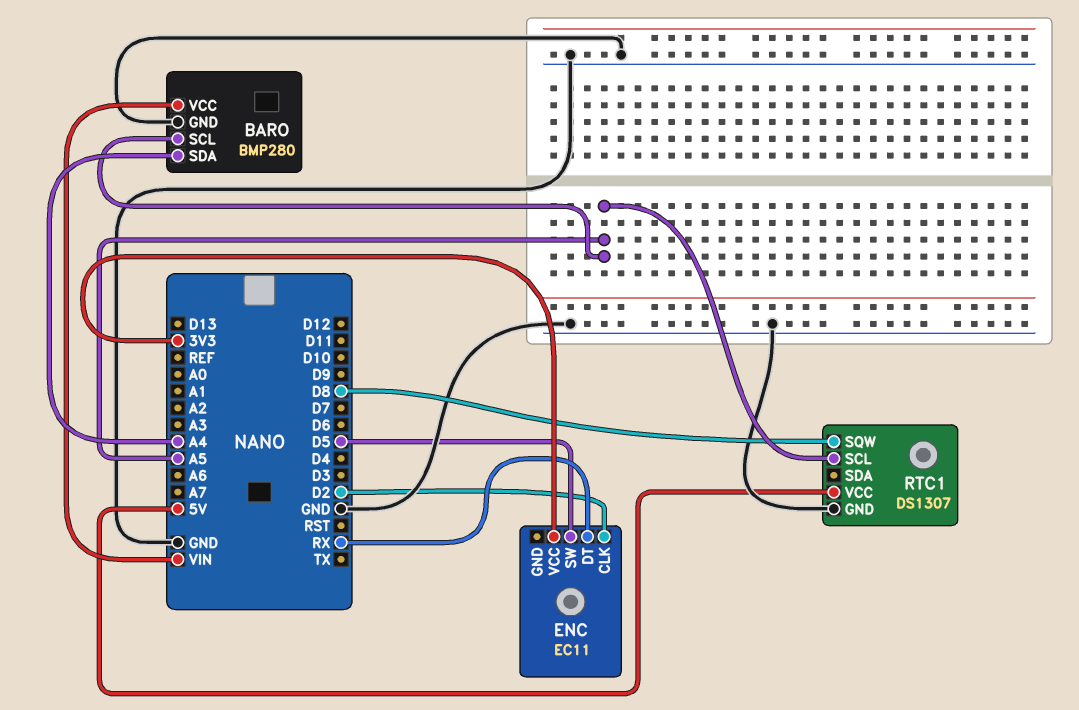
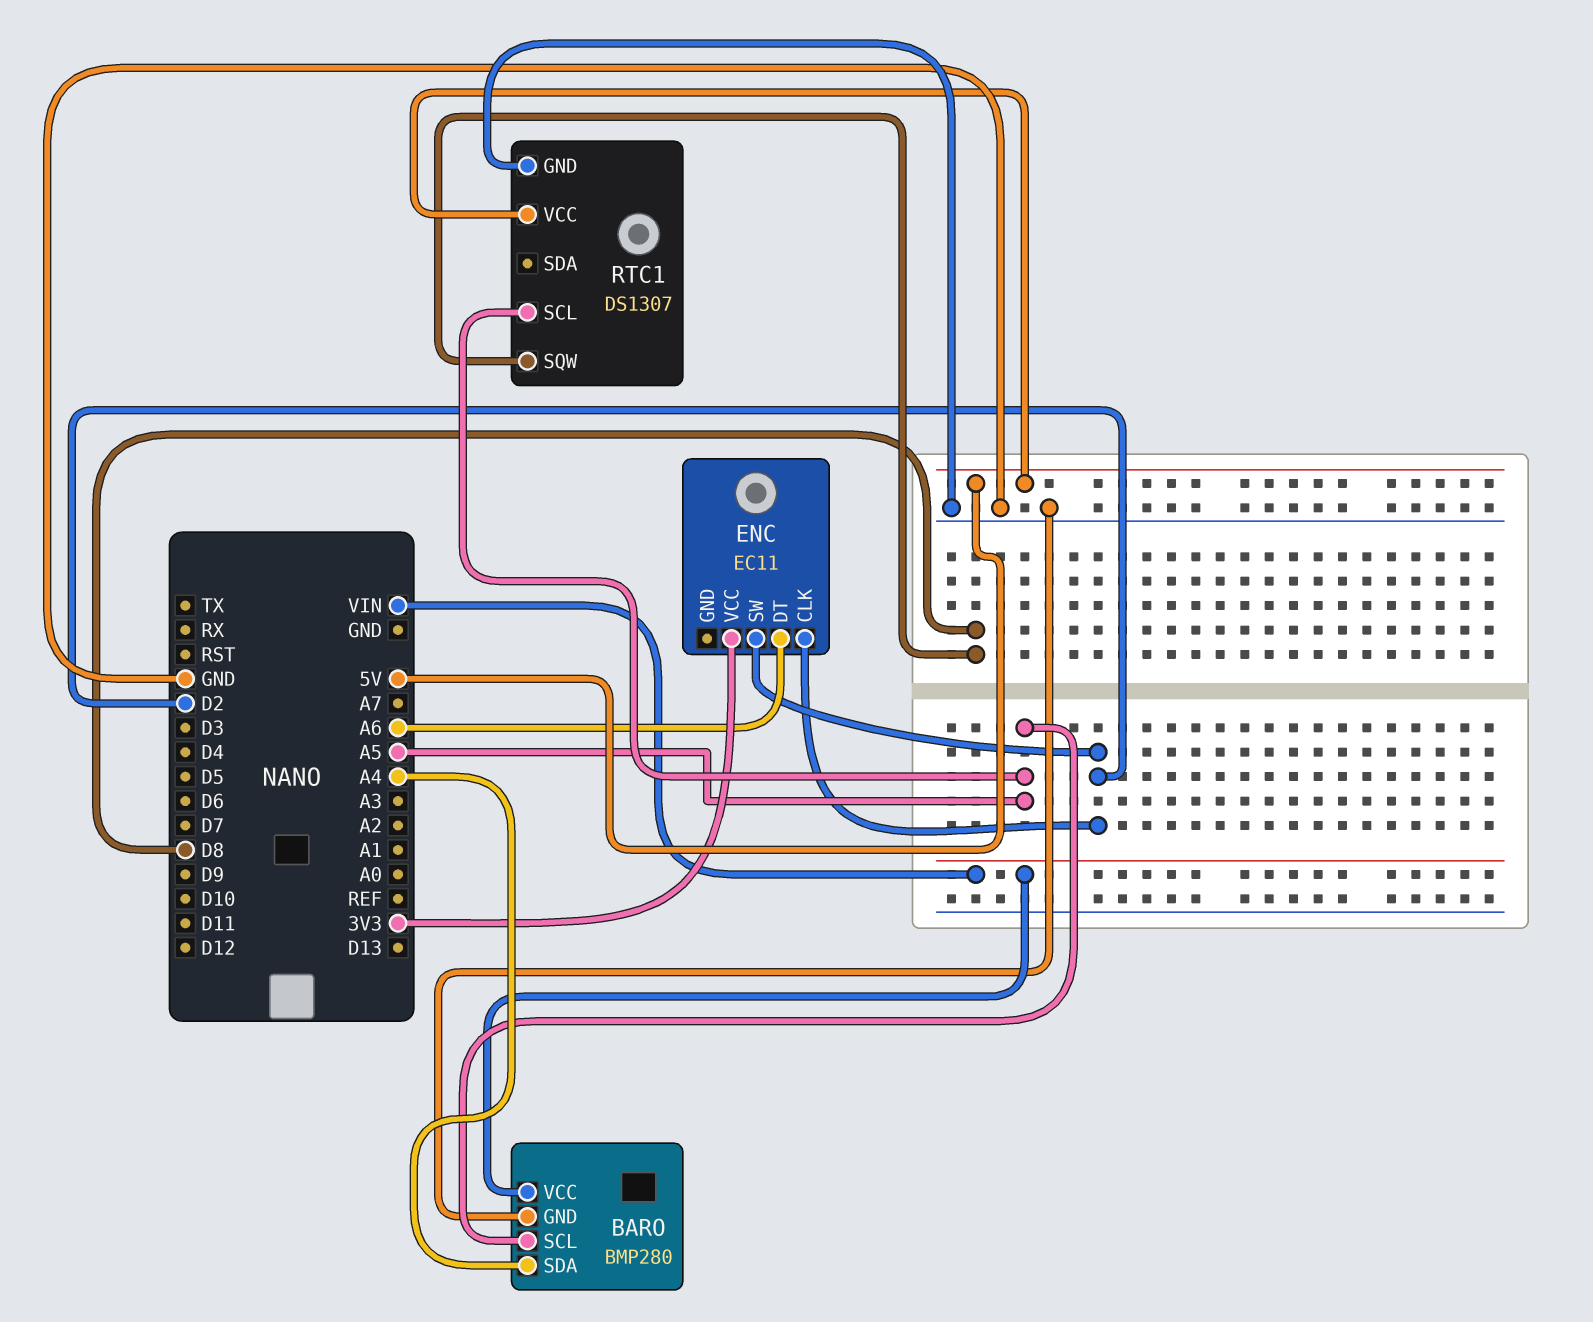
ENC pin DT: RX -> A6
ENC pin SW: D5 -> D2

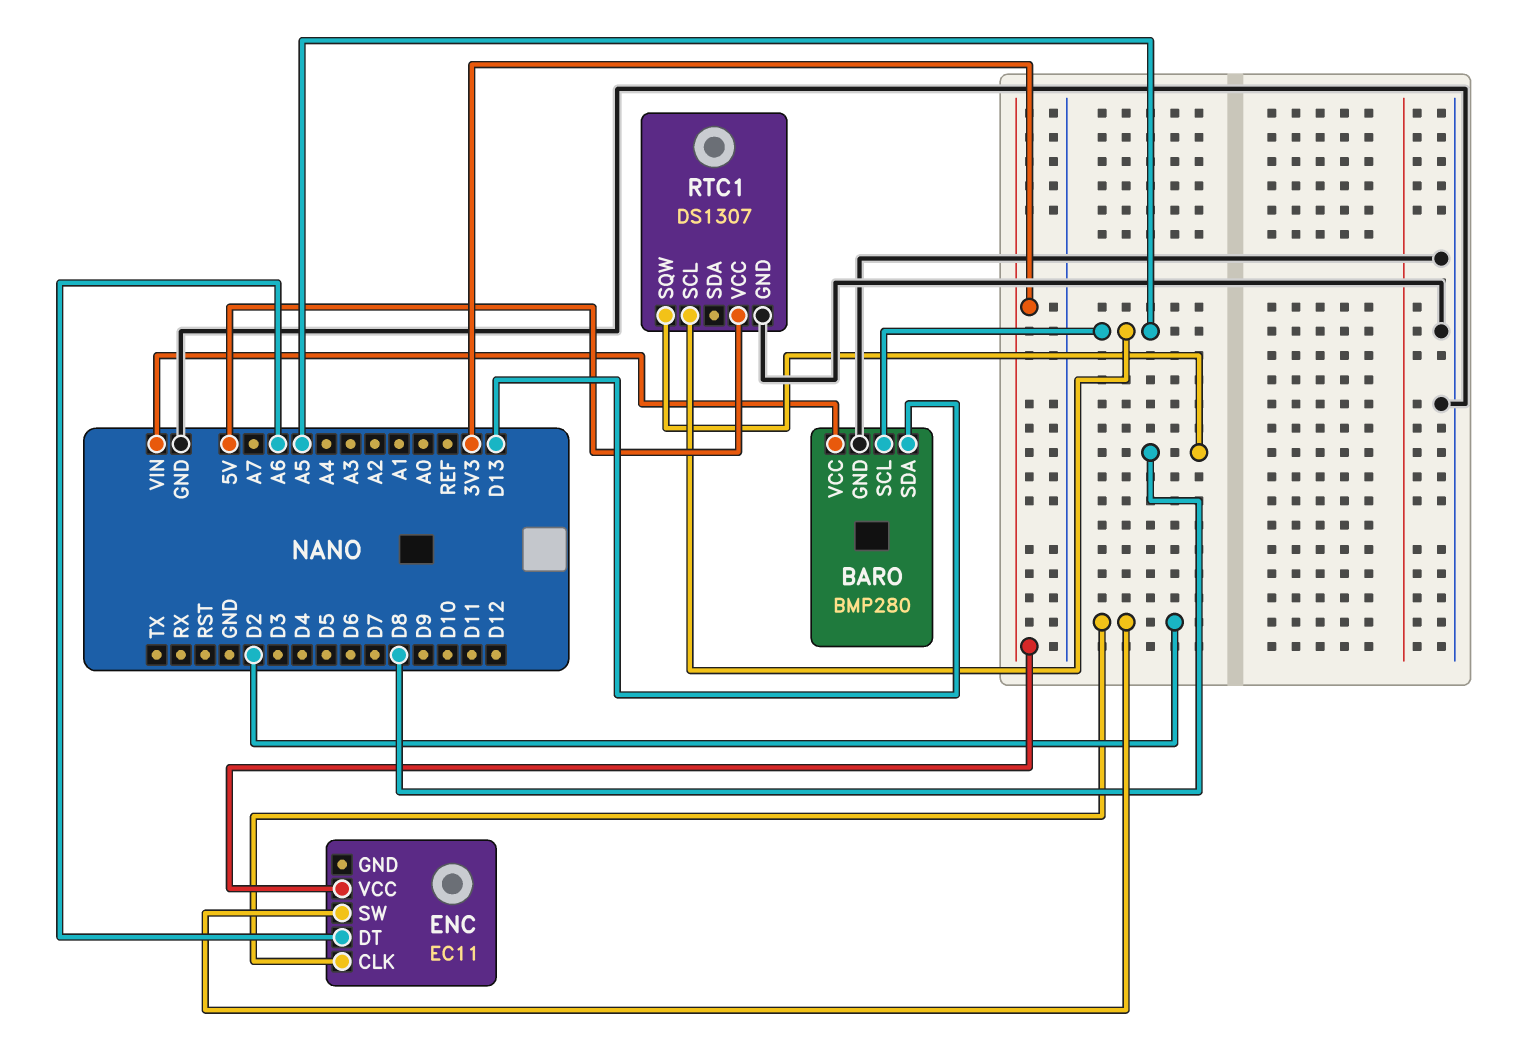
BARO pin SDA: A4 -> D13

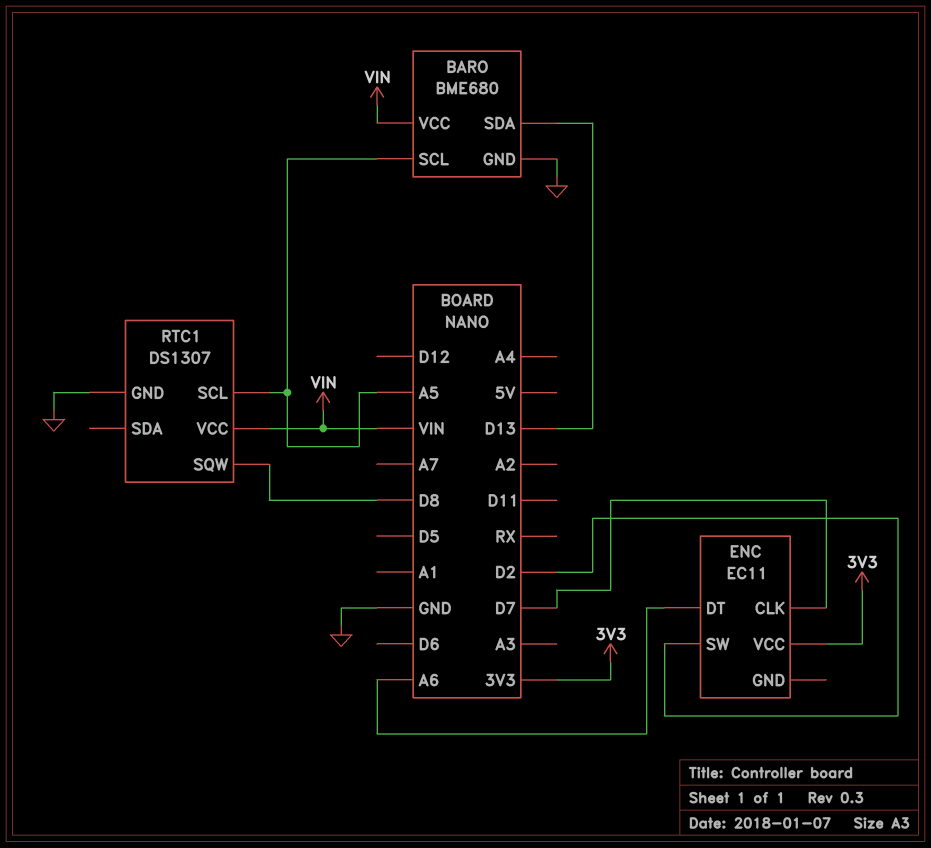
BARO: BMP280 -> BME680
ENC pin CLK: D2 -> D7
RTC1 pin VCC: 5V -> VIN

